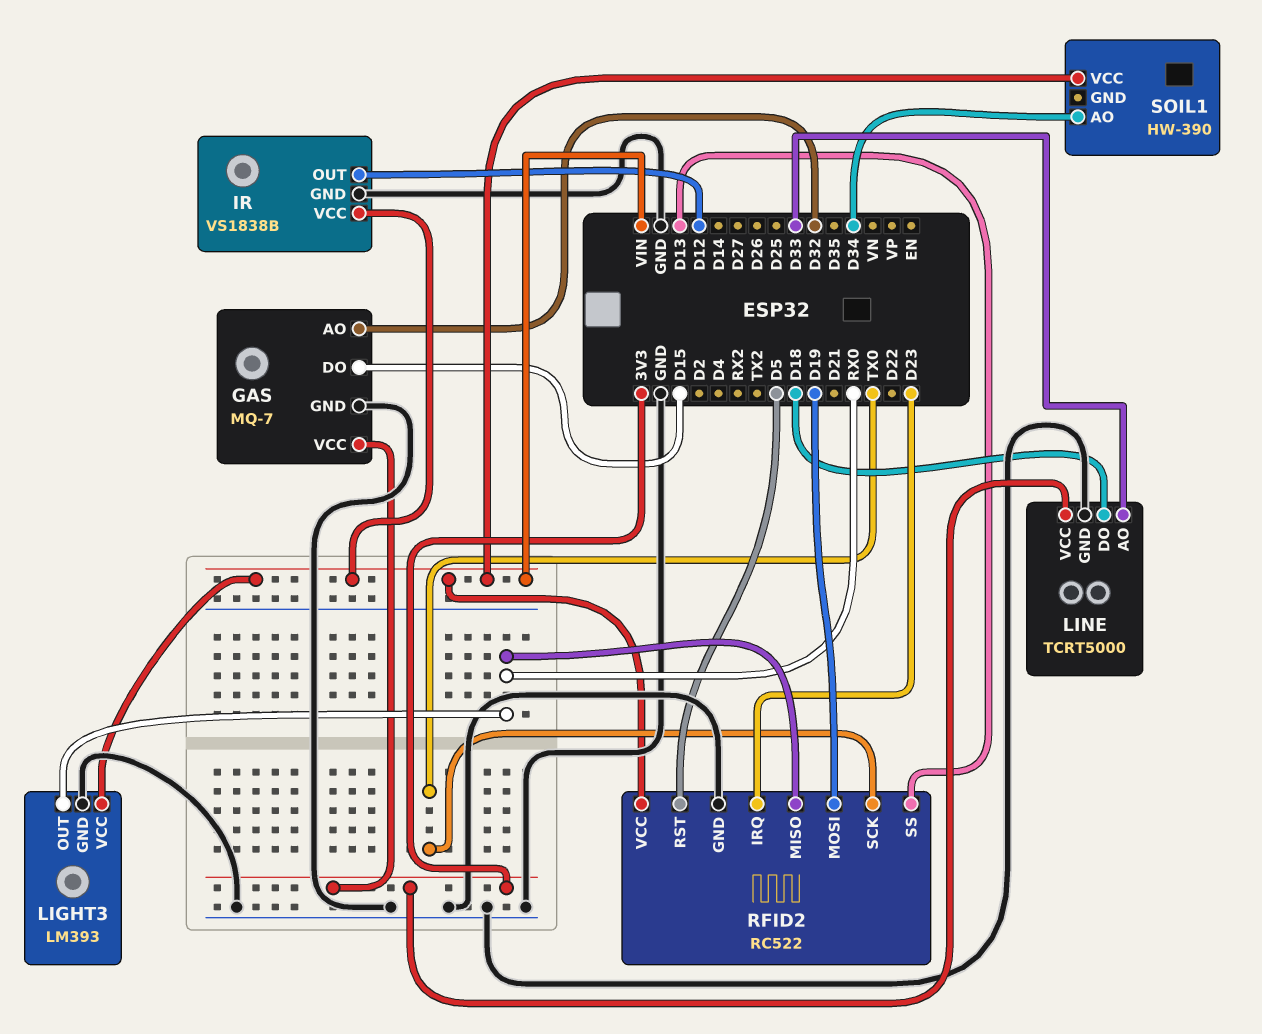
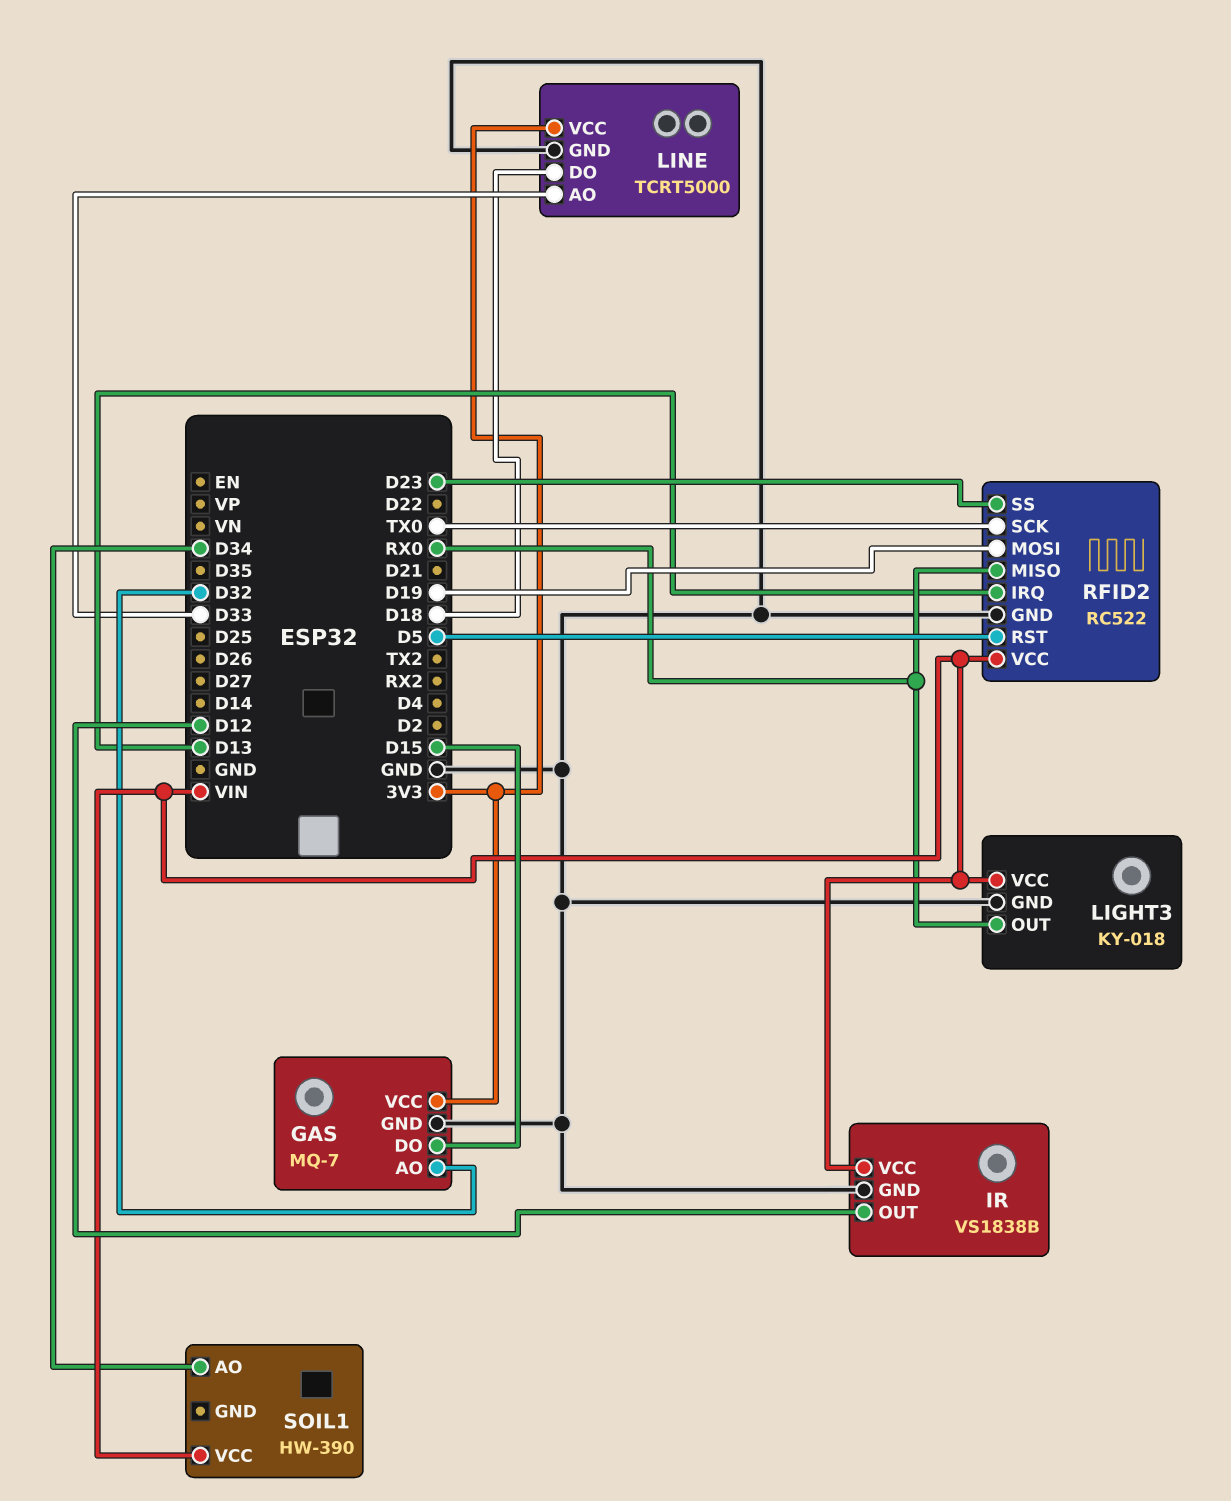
LIGHT3: LM393 -> KY-018
RFID2 pin IRQ: D23 -> D13
RFID2 pin SS: D13 -> D23

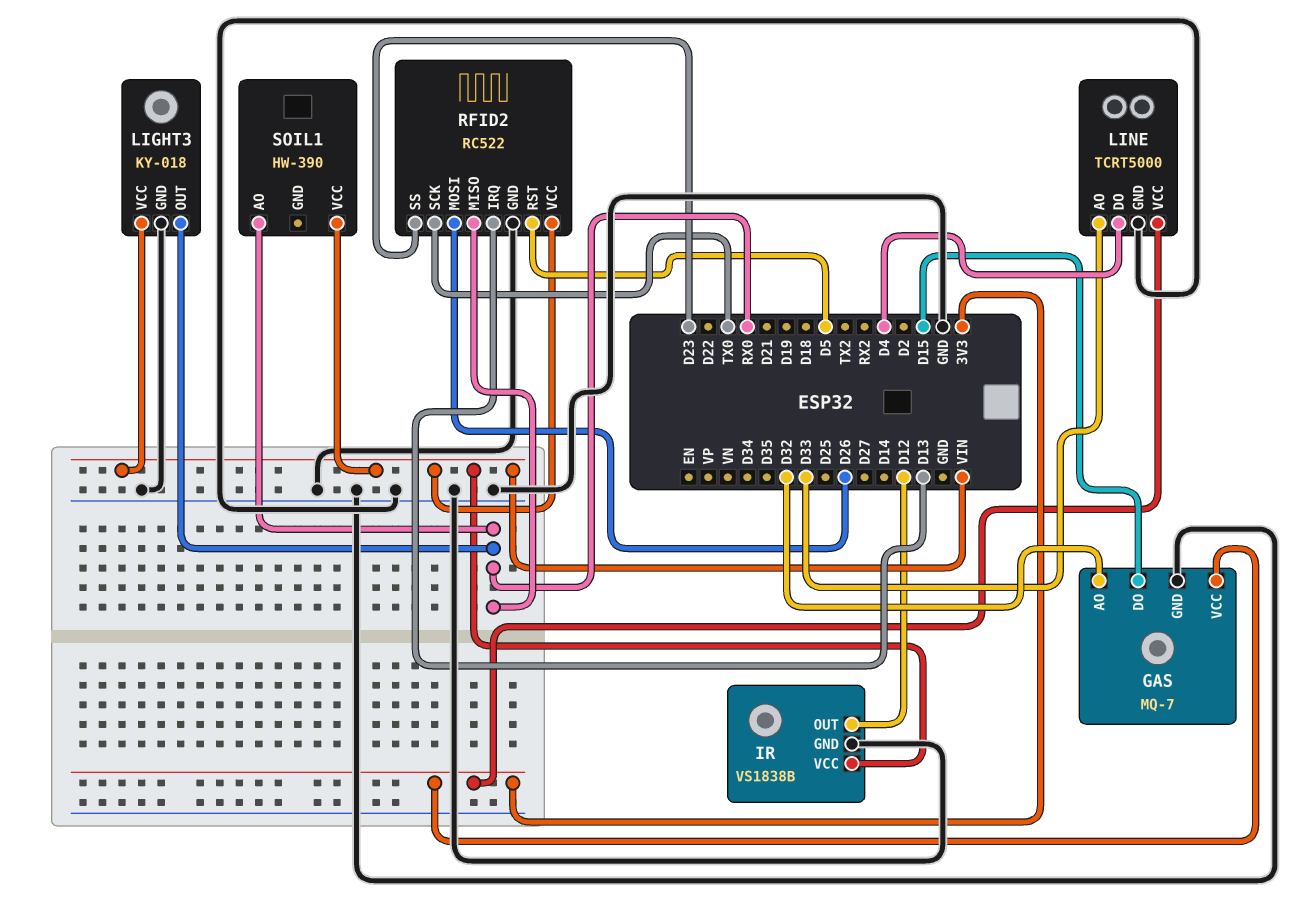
LINE pin DO: D18 -> D4
RFID2 pin MOSI: D19 -> D26
SOIL1 pin AO: D34 -> RX0

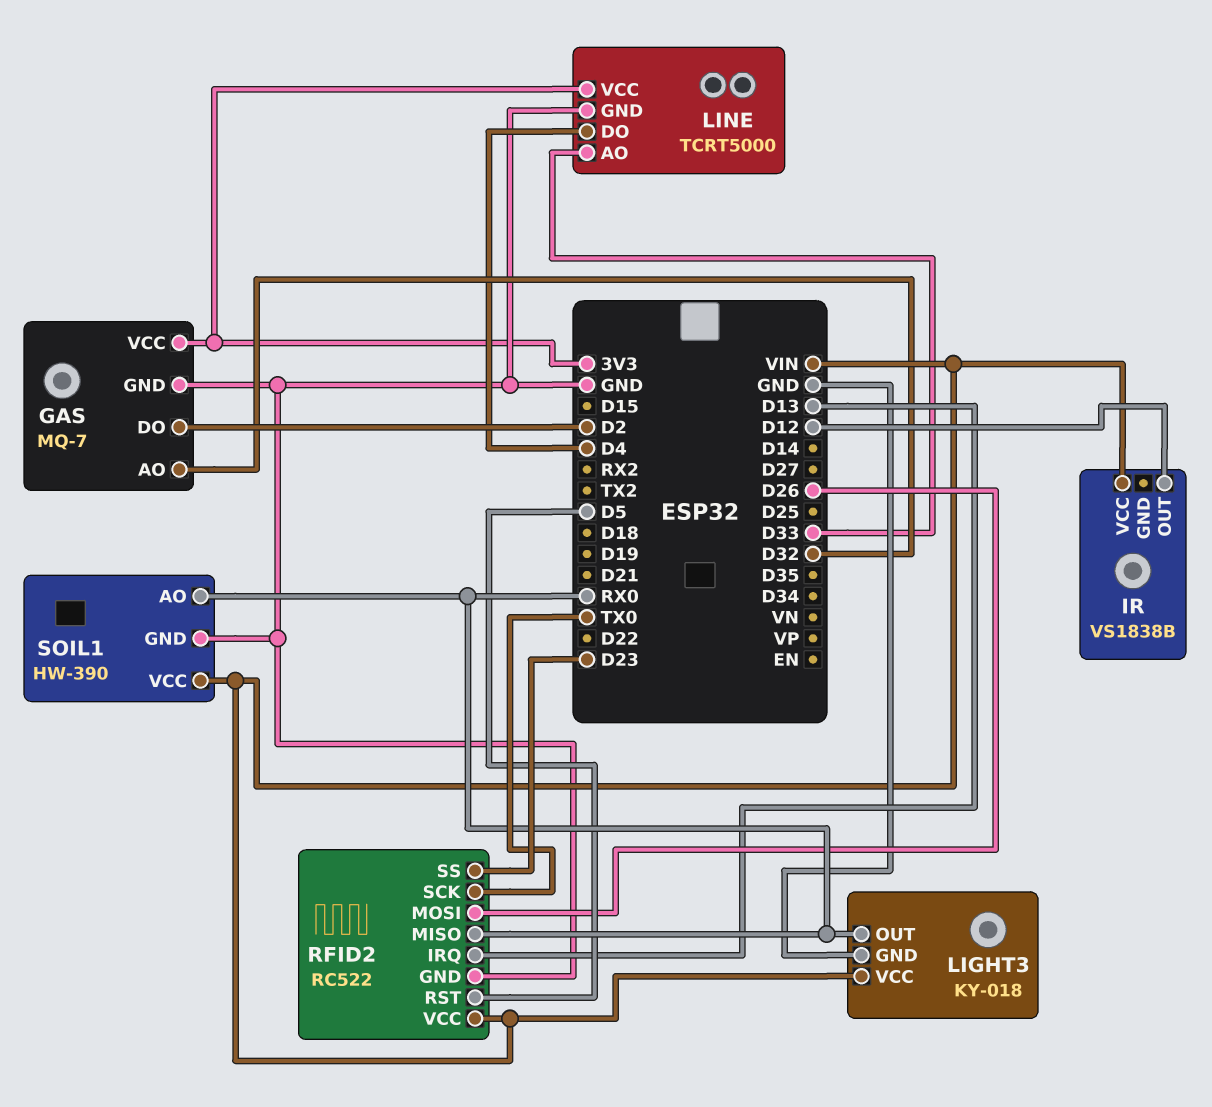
GAS pin DO: D15 -> D2
IR pin GND: GND -> none
SOIL1 pin GND: none -> GND

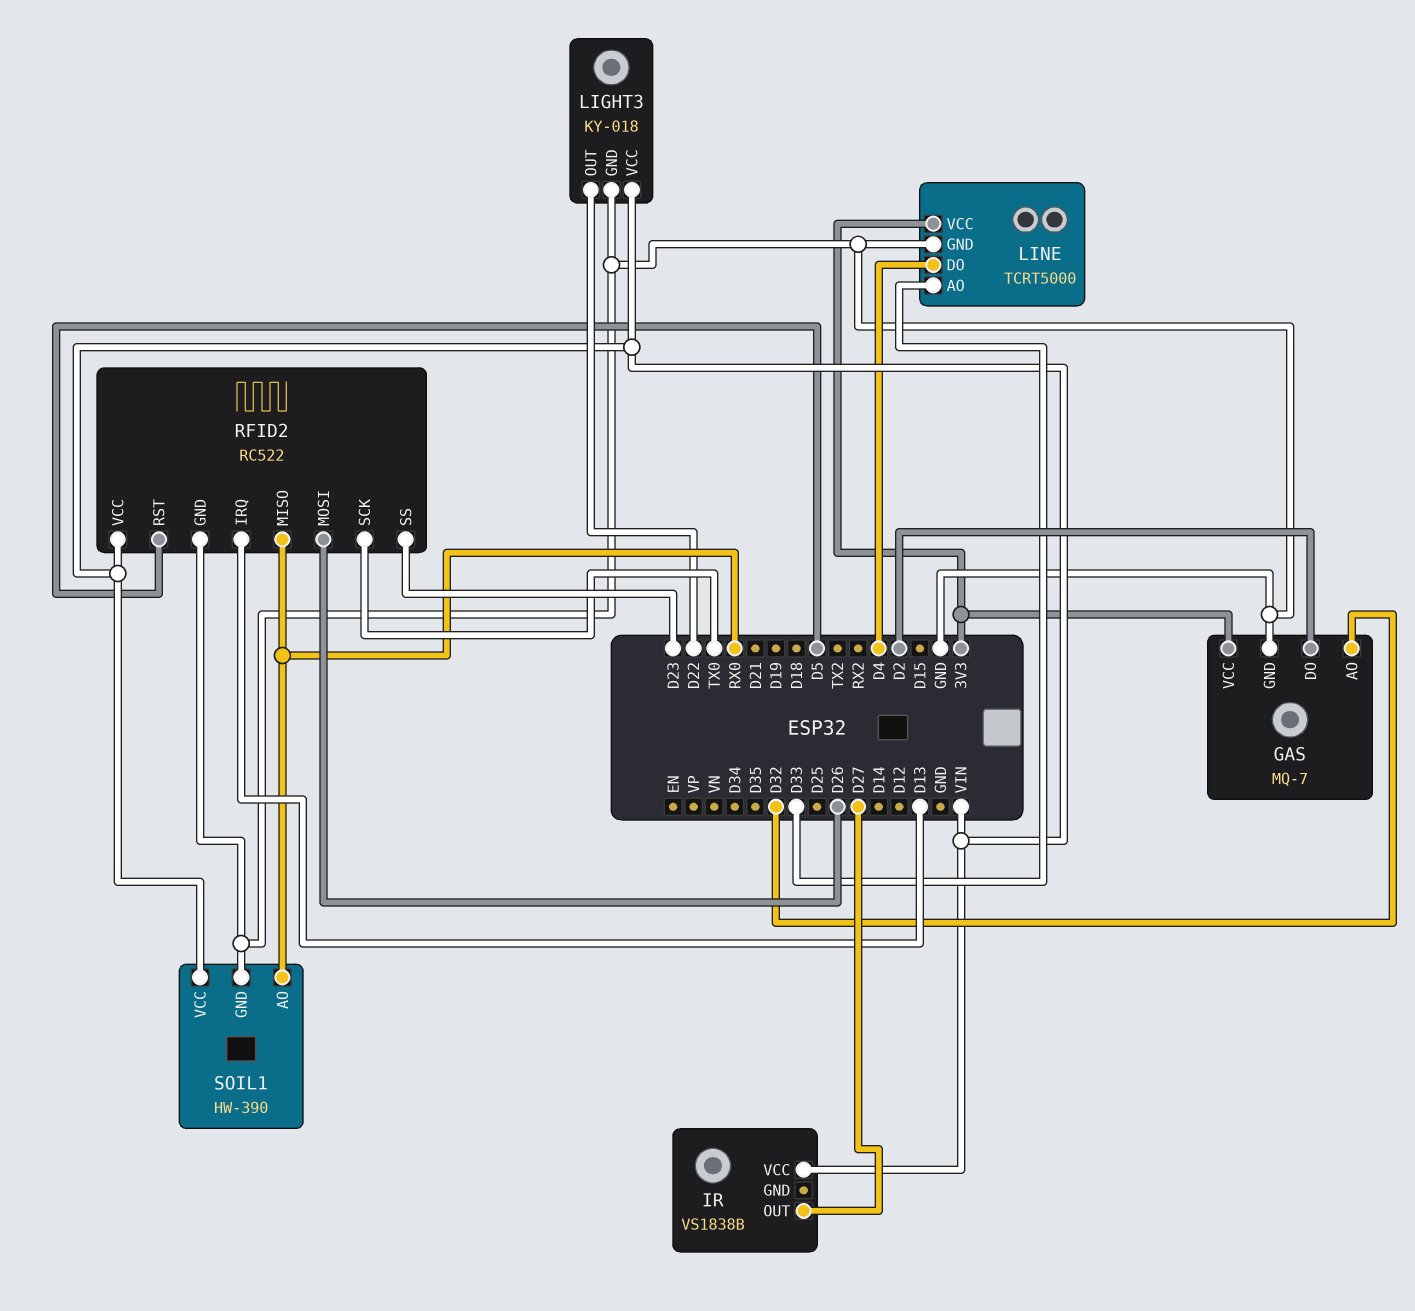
IR pin OUT: D12 -> D27
LIGHT3 pin OUT: RX0 -> D22

